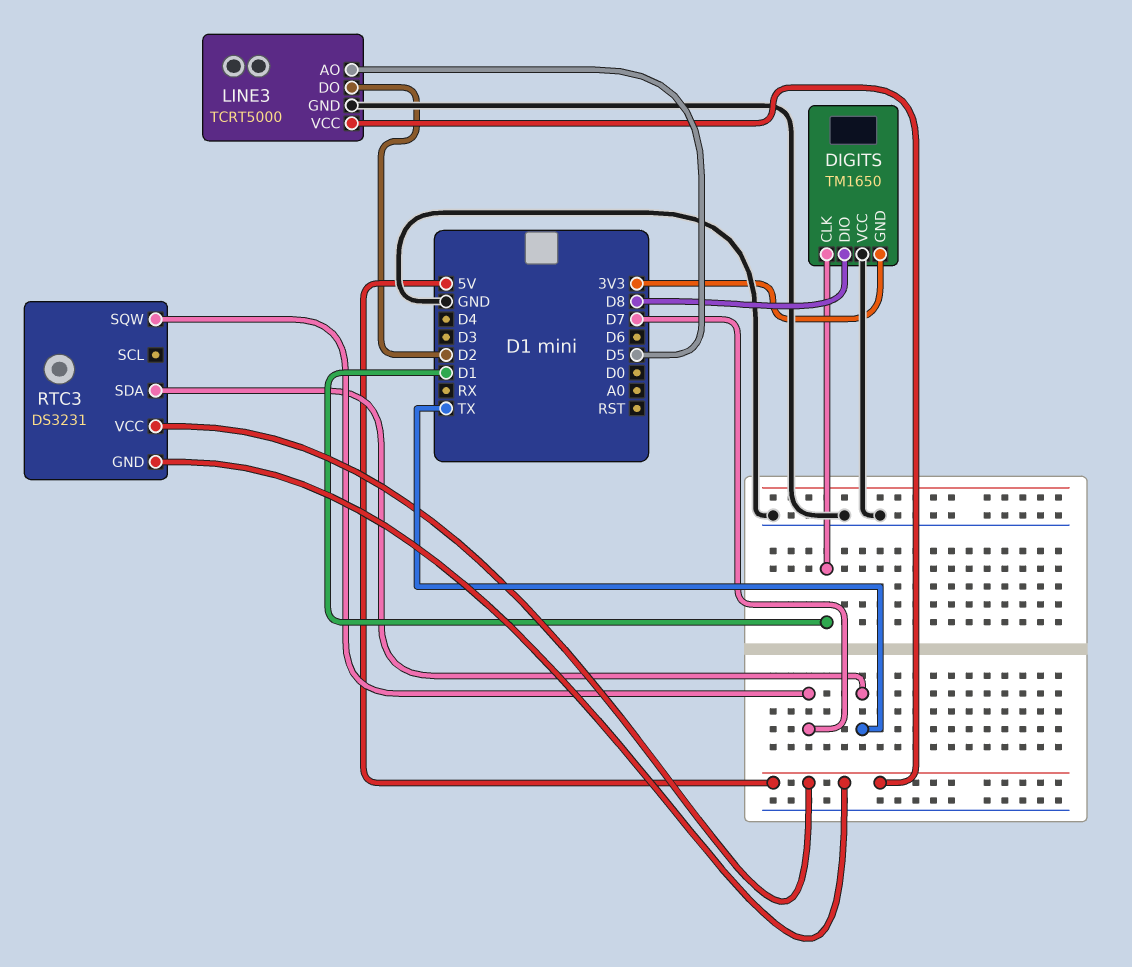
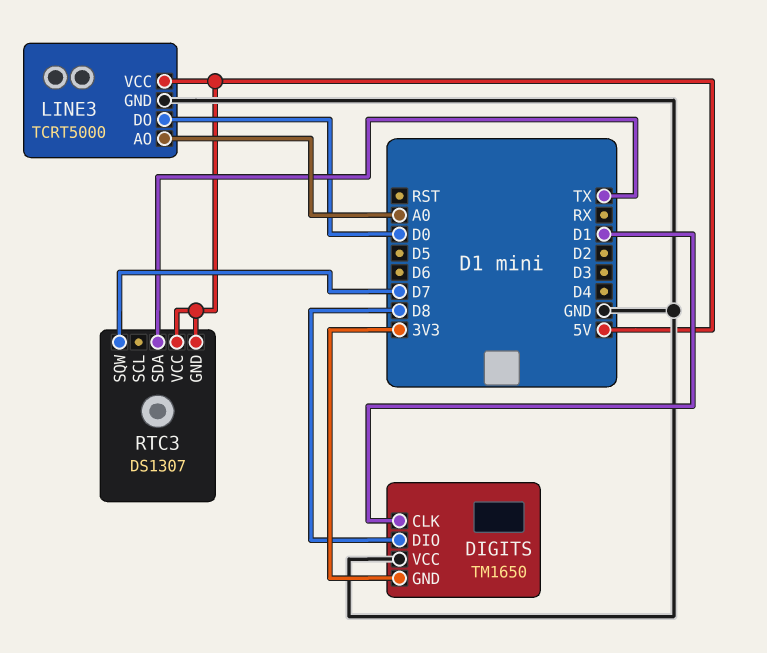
LINE3 pin AO: D5 -> A0
LINE3 pin DO: D2 -> D0
RTC3: DS3231 -> DS1307

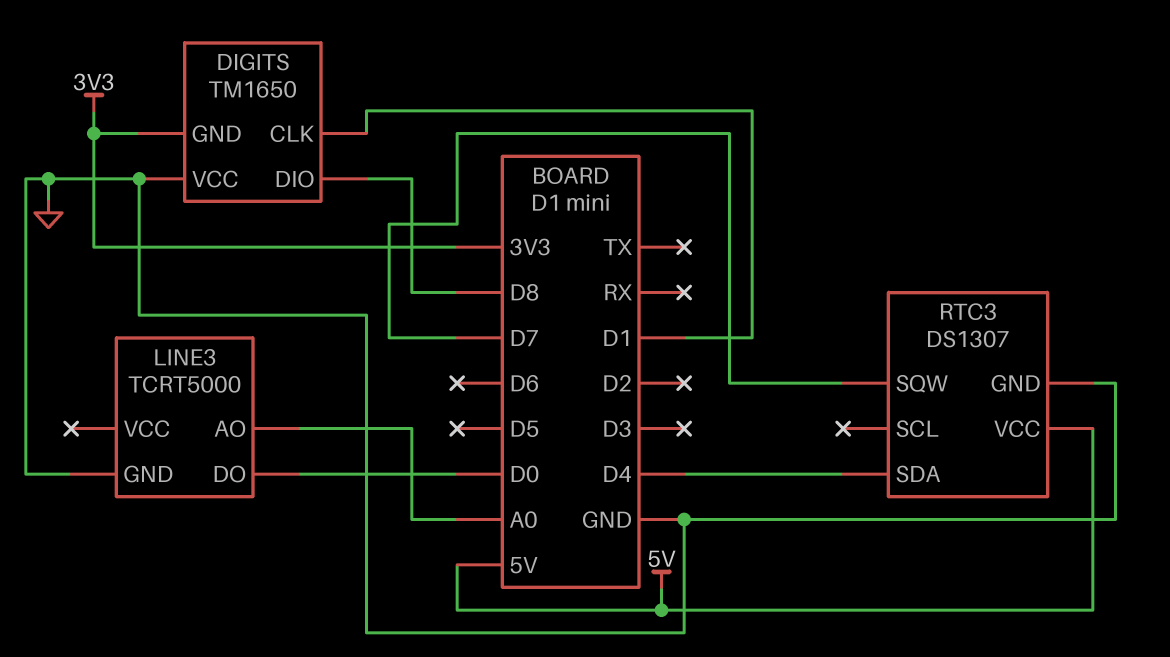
LINE3 pin VCC: 5V -> none
RTC3 pin GND: 5V -> GND
RTC3 pin SDA: TX -> D4

